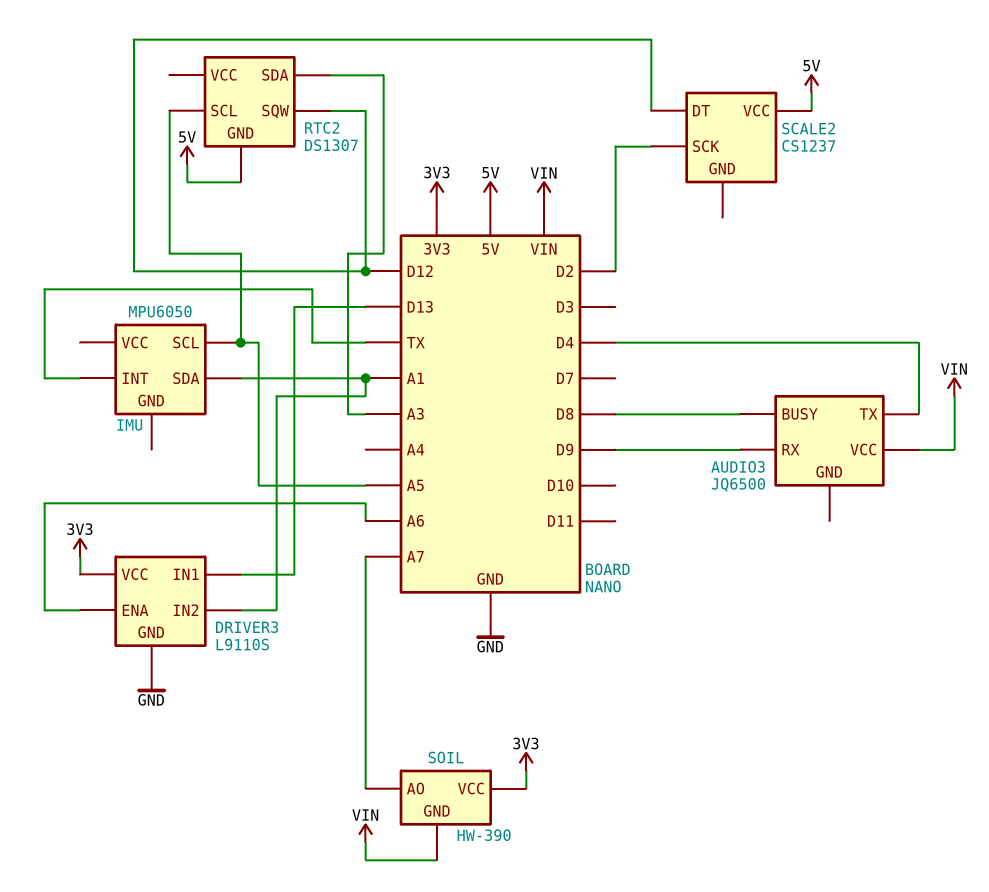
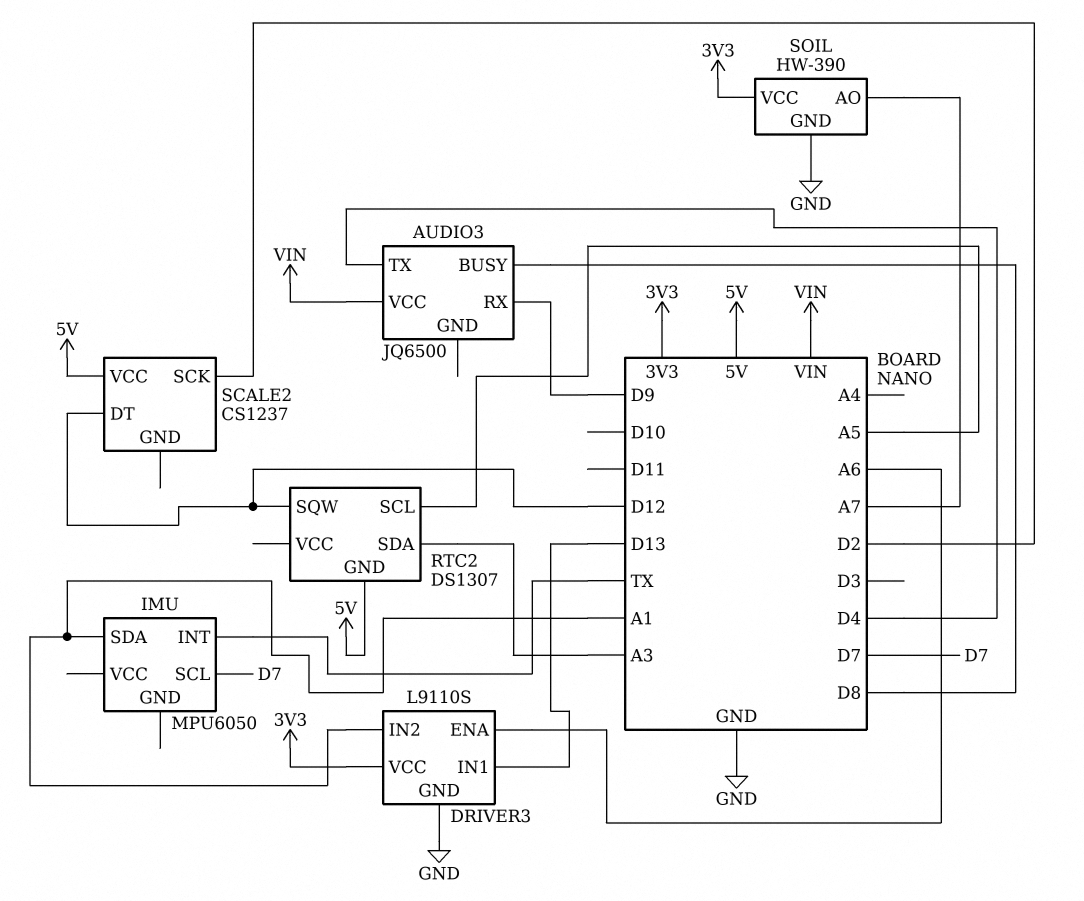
IMU pin SCL: A5 -> D7
SOIL pin GND: VIN -> GND

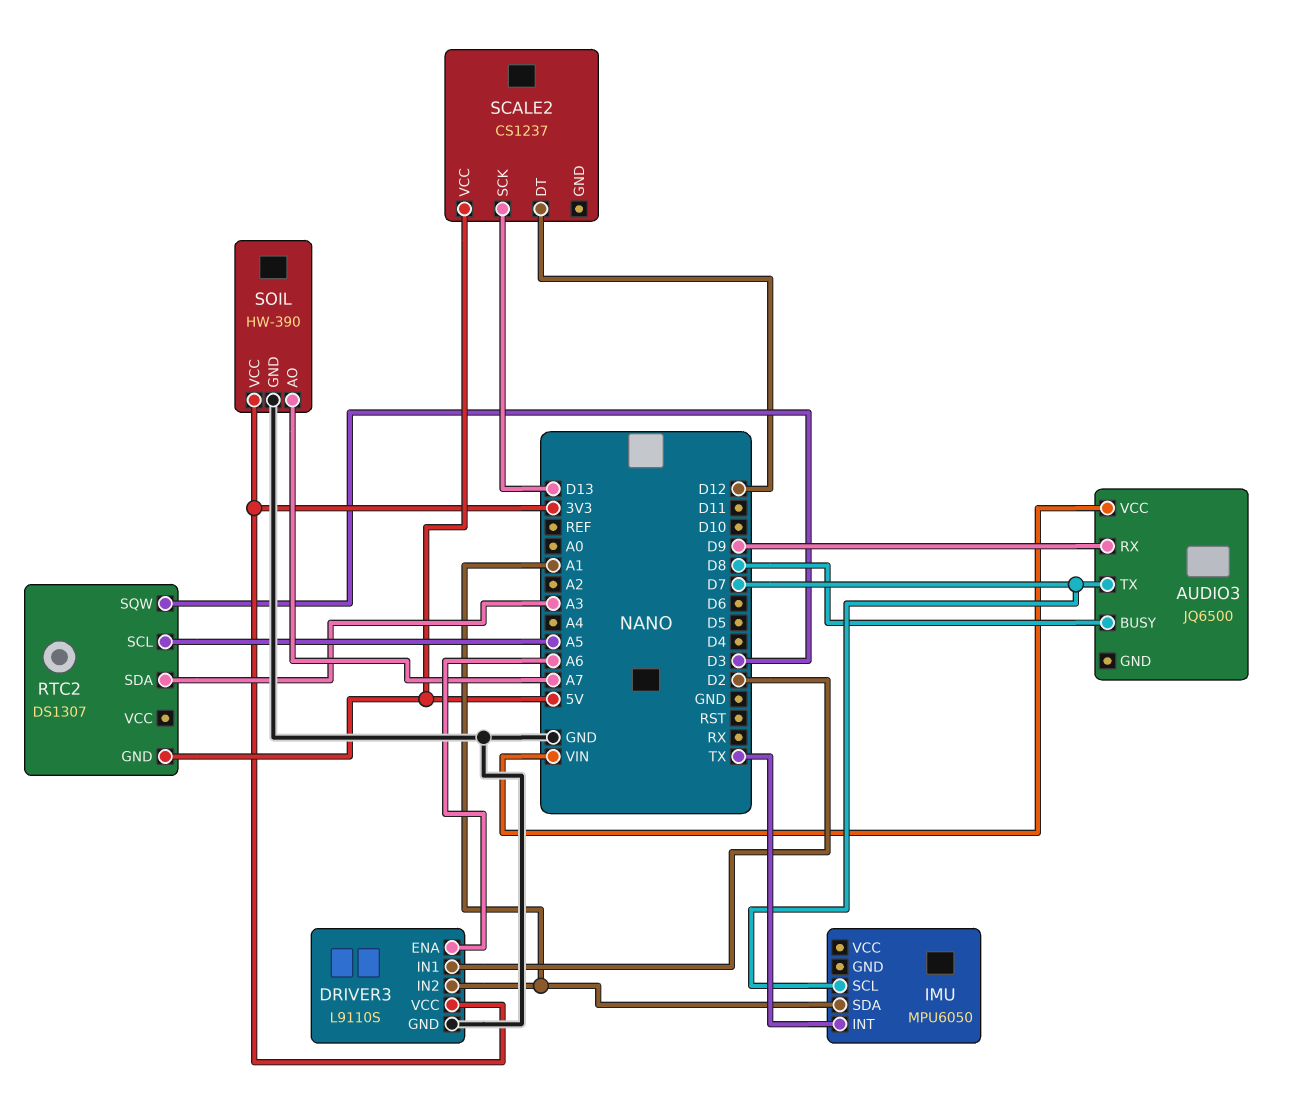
AUDIO3 pin TX: D4 -> D7
DRIVER3 pin IN1: D13 -> D2
RTC2 pin SQW: D12 -> D3
SCALE2 pin SCK: D2 -> D13

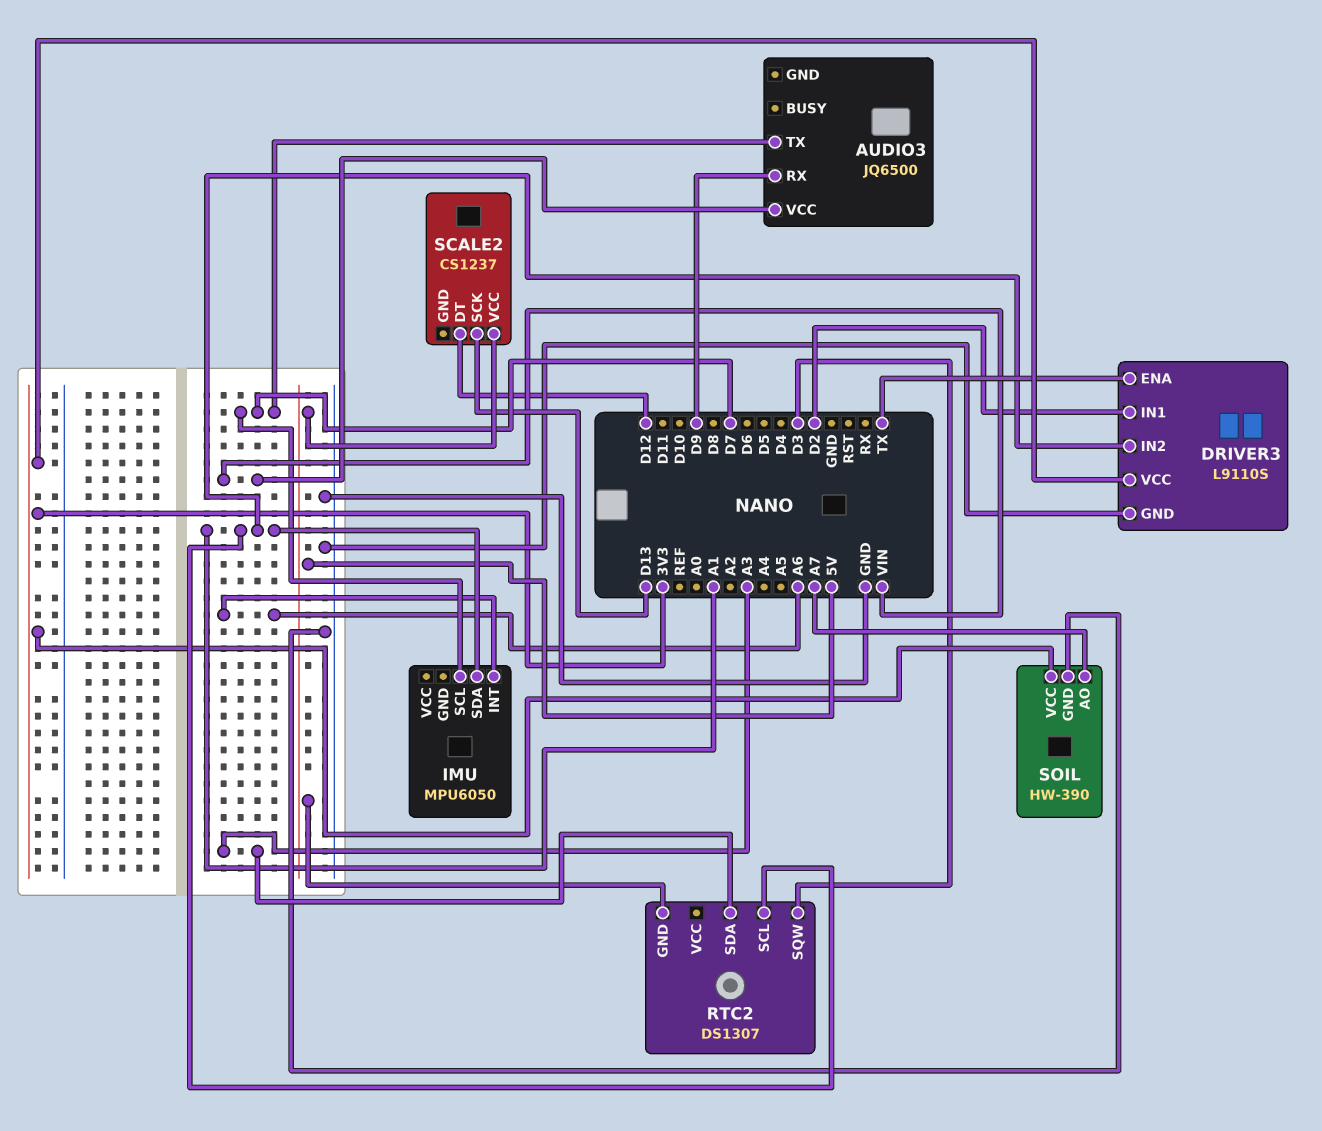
AUDIO3 pin BUSY: D8 -> none
DRIVER3 pin ENA: A6 -> TX
IMU pin INT: TX -> A6
RTC2 pin SCL: A5 -> A1

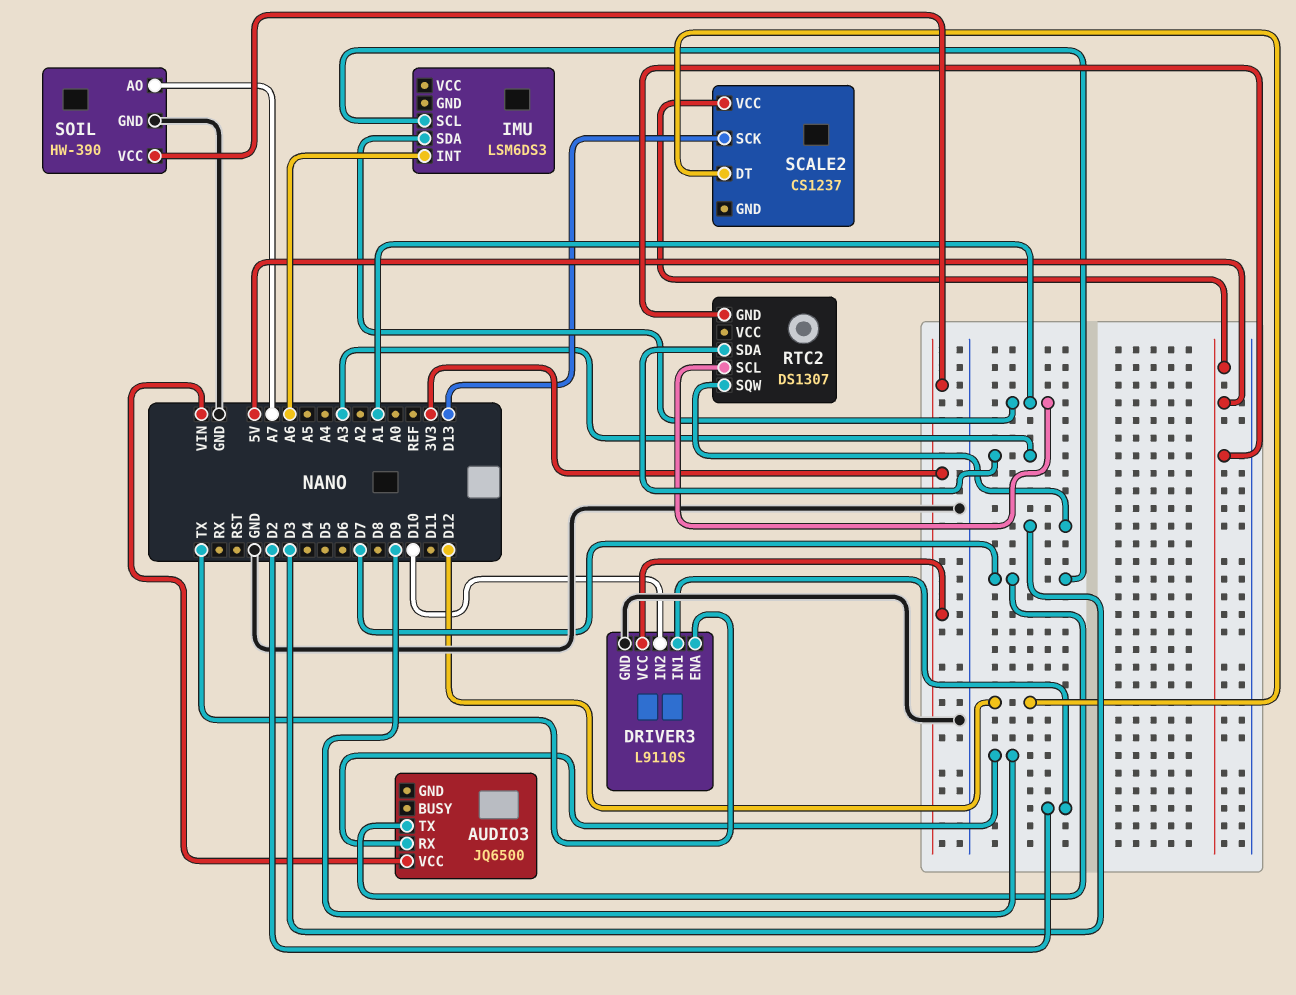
DRIVER3 pin IN2: A1 -> D10
IMU: MPU6050 -> LSM6DS3

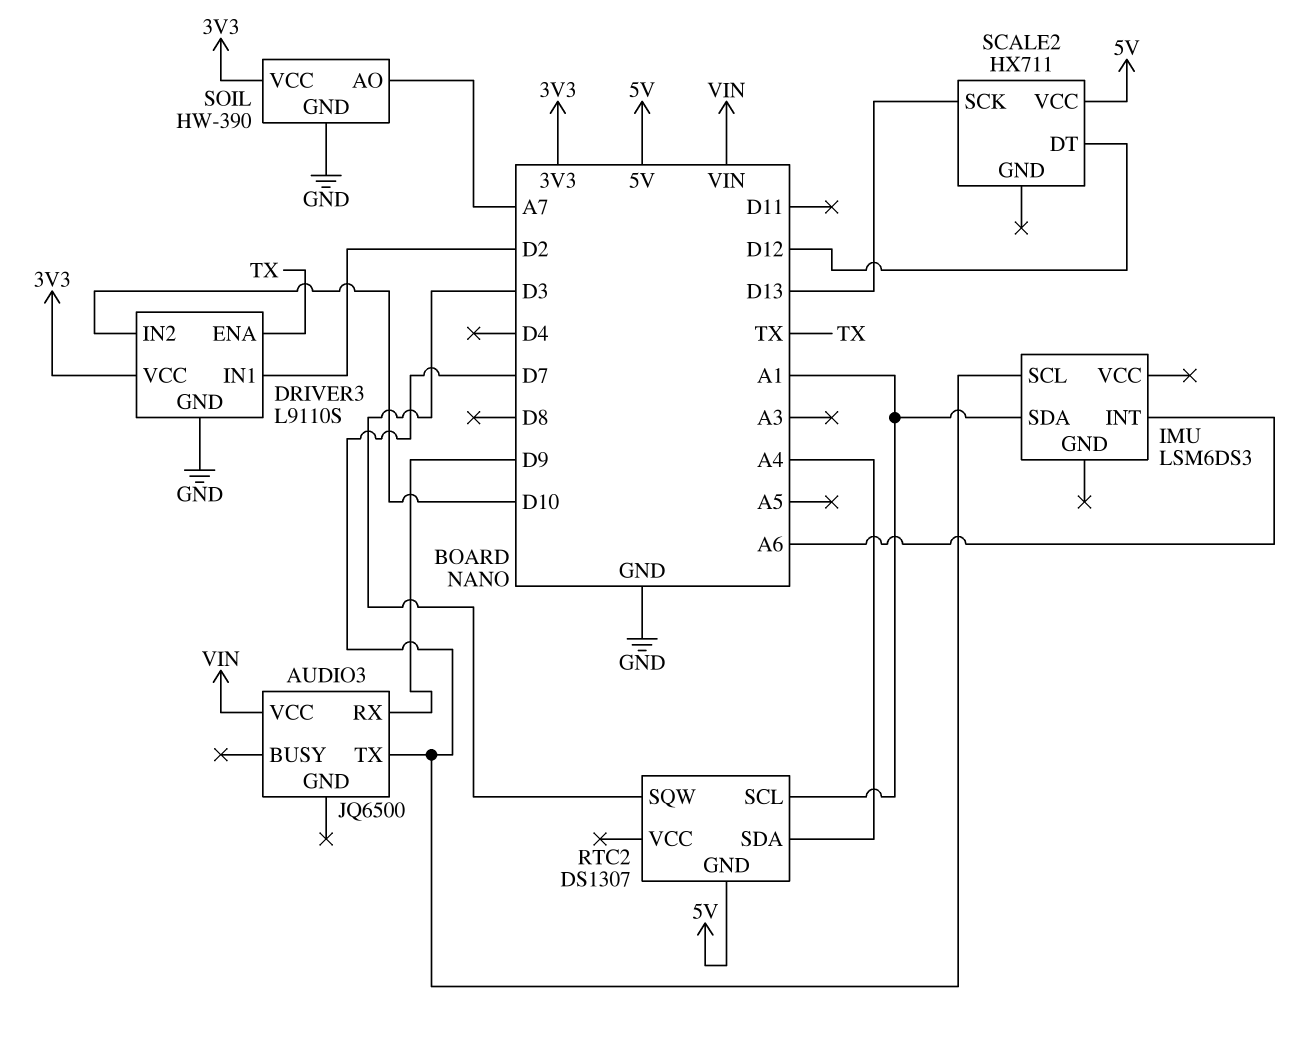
RTC2 pin SDA: A3 -> A4
SCALE2: CS1237 -> HX711

